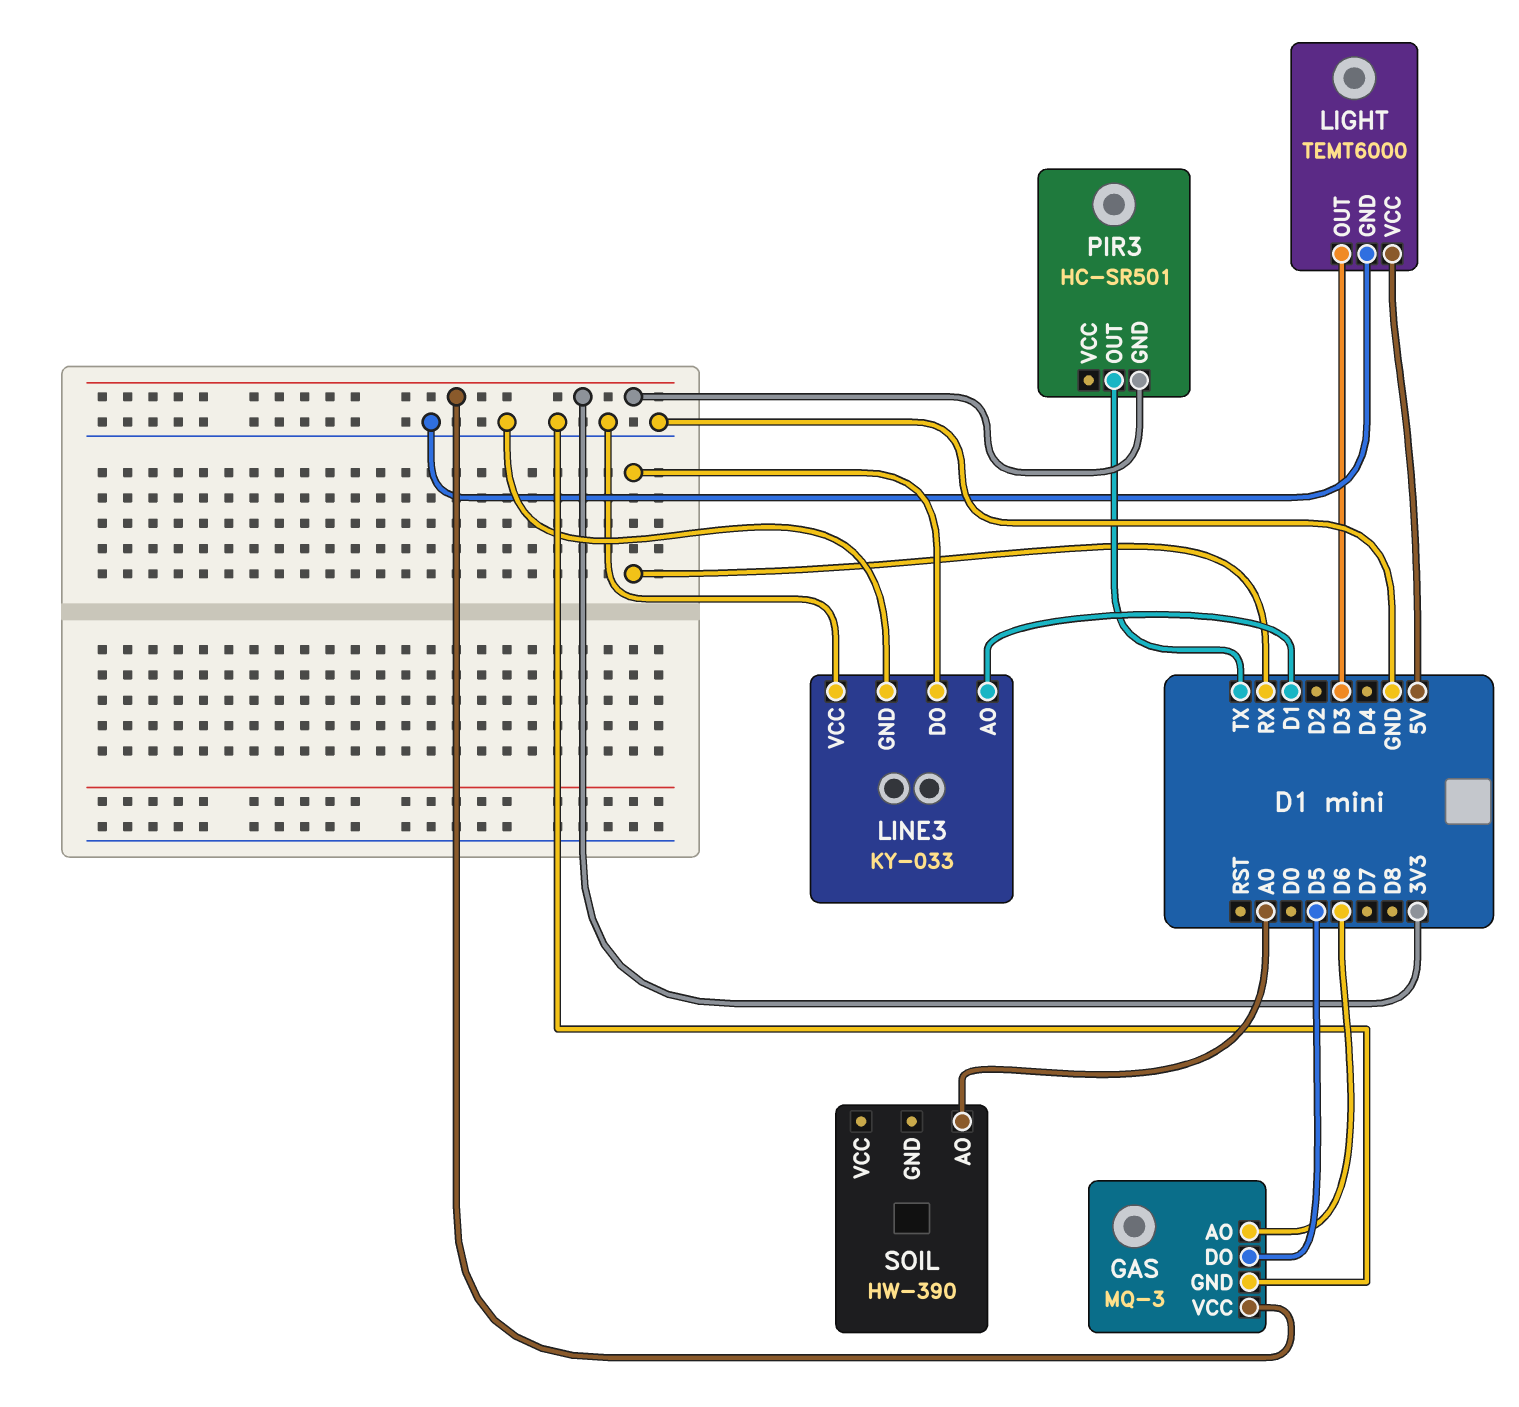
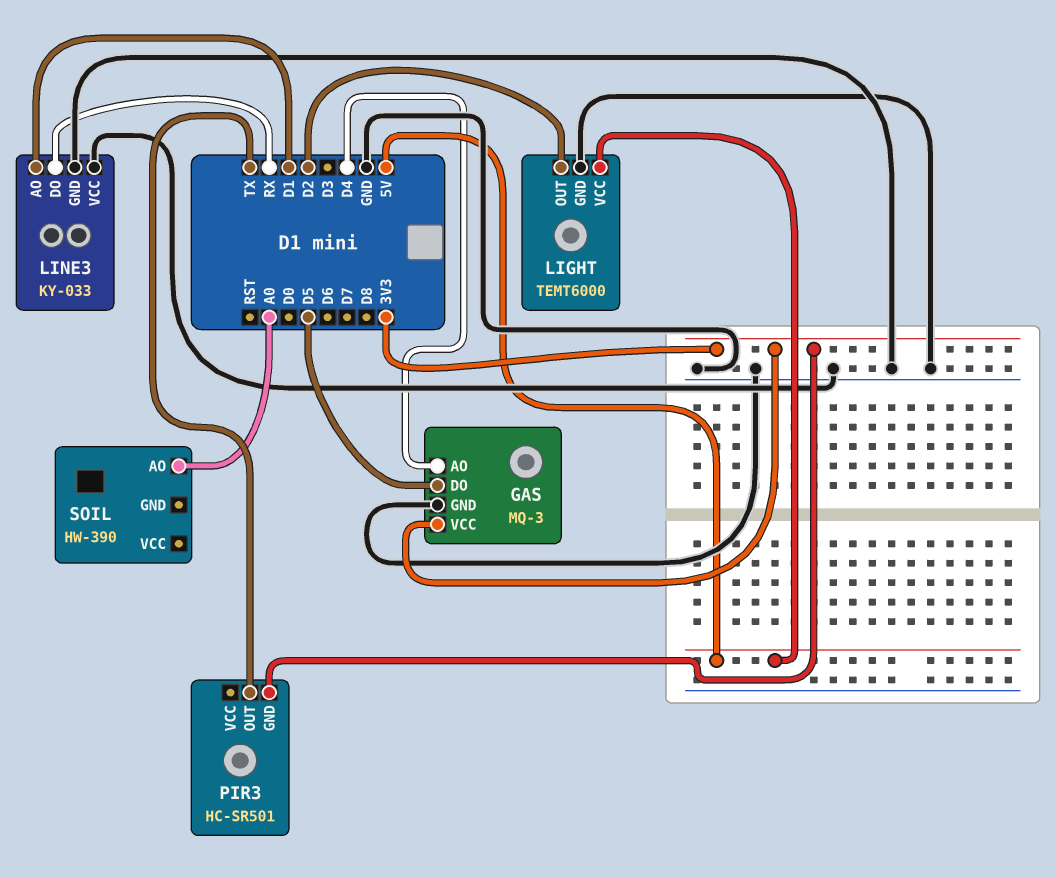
GAS pin AO: D6 -> D4
LIGHT pin OUT: D3 -> D2

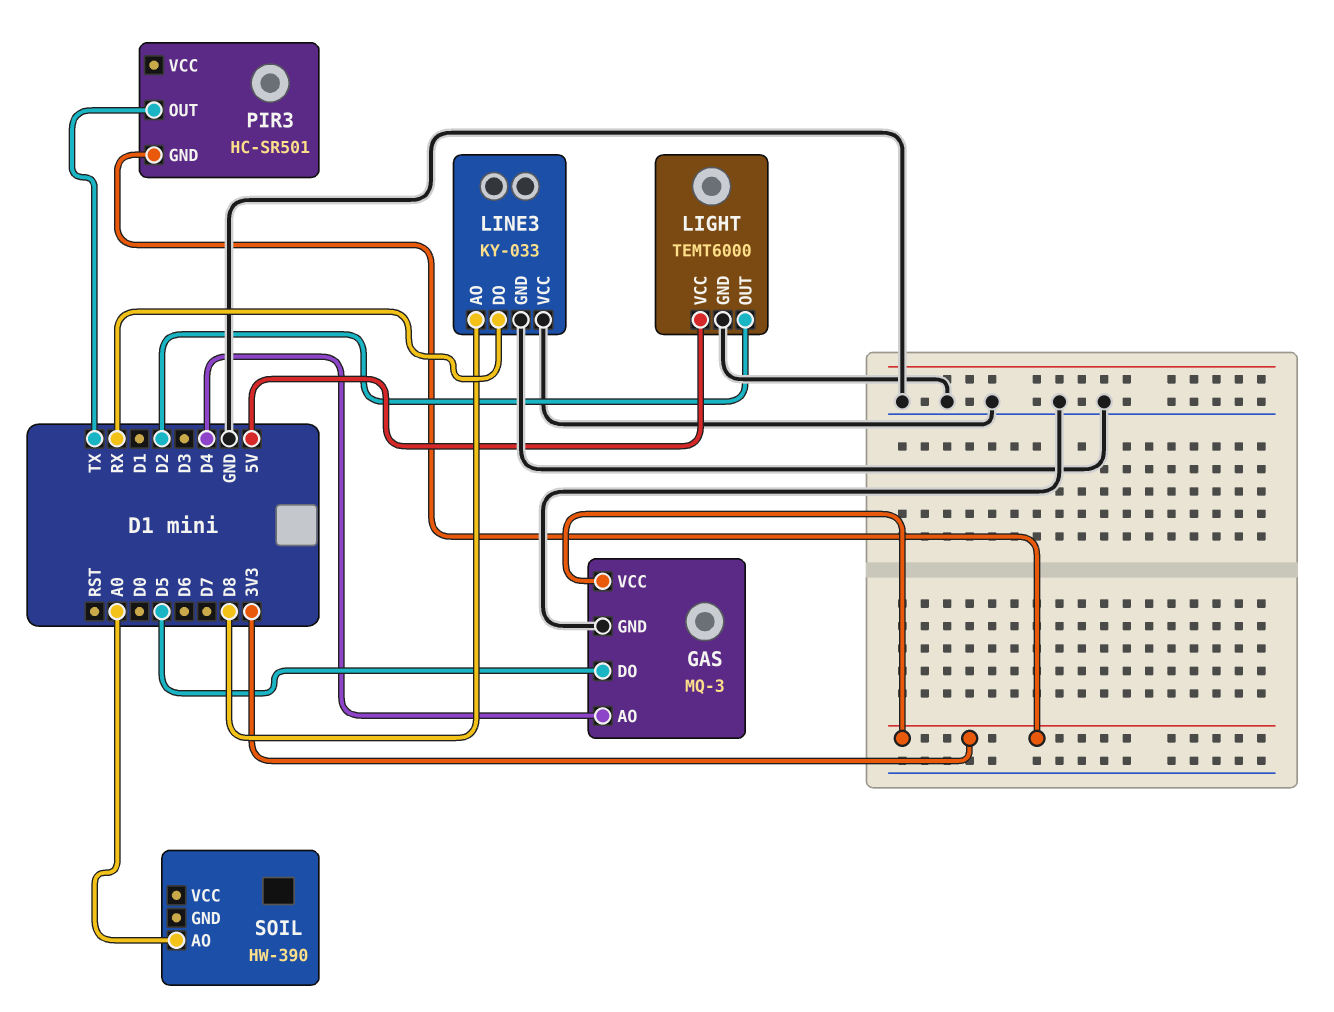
LINE3 pin AO: D1 -> D8

